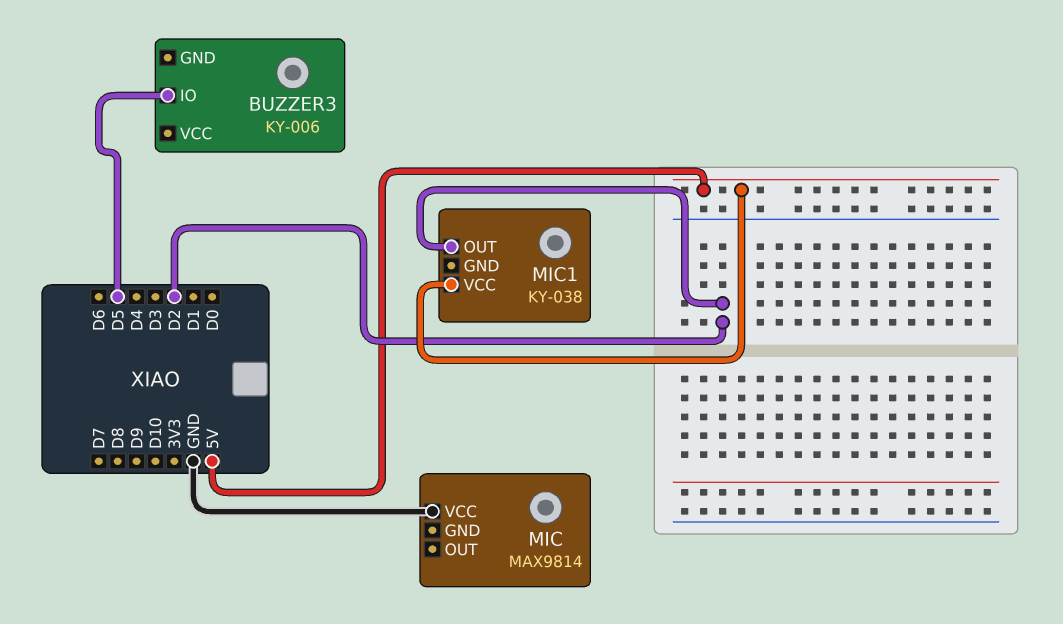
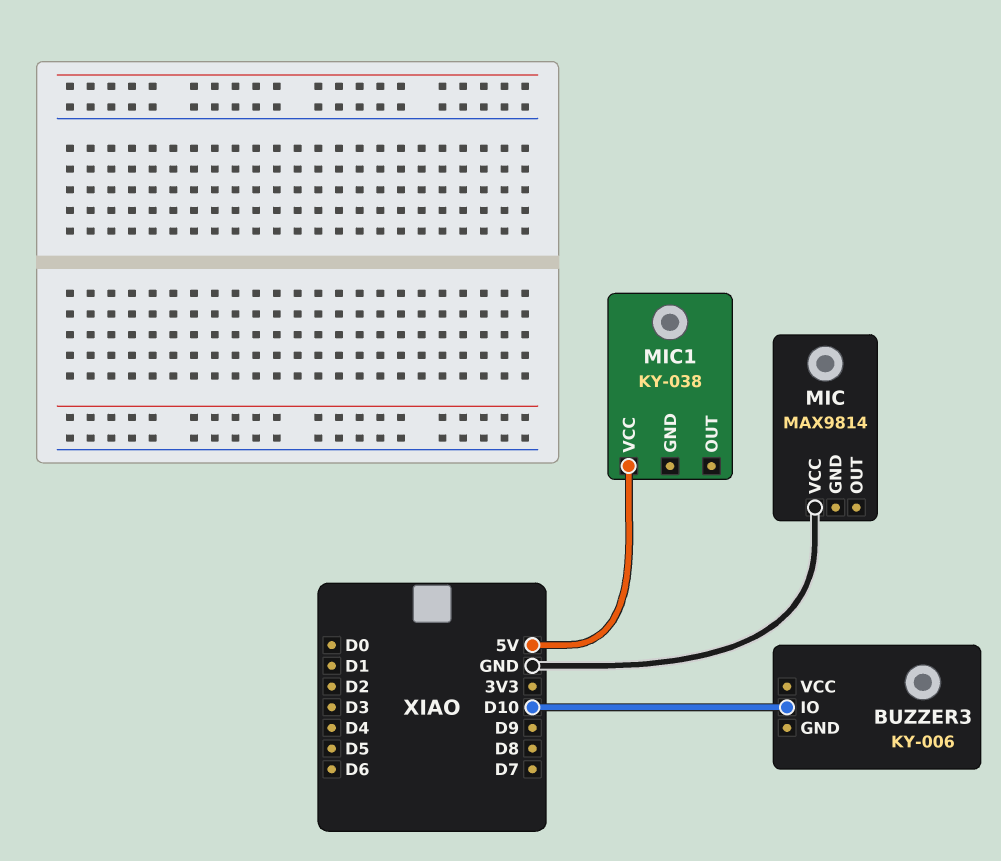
BUZZER3 pin IO: D5 -> D10
MIC1 pin OUT: D2 -> none

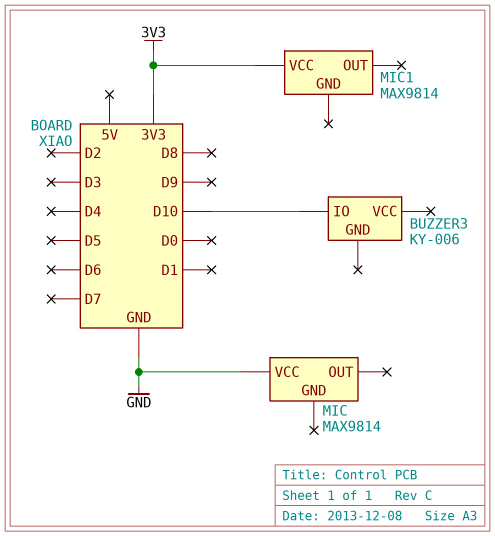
MIC1: KY-038 -> MAX9814
MIC1 pin VCC: 5V -> 3V3

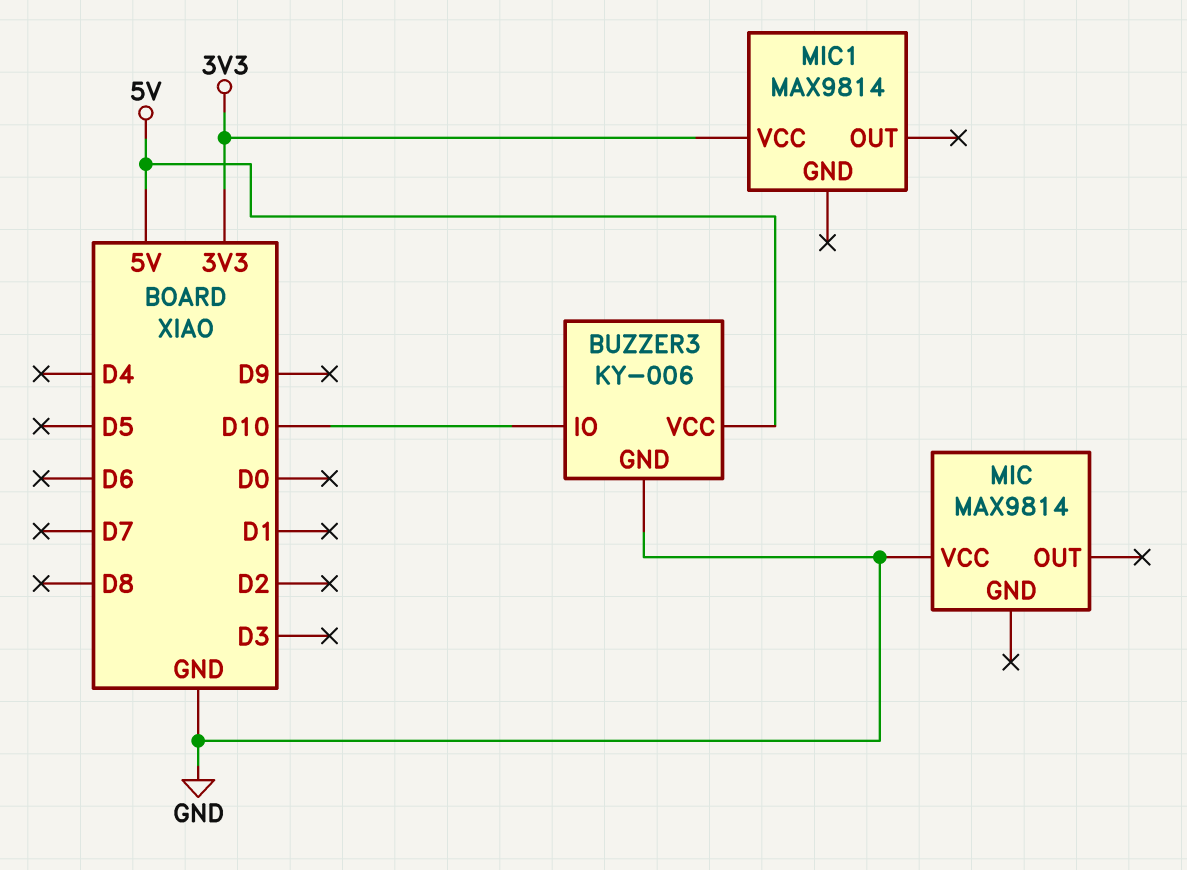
BUZZER3 pin GND: none -> GND
BUZZER3 pin VCC: none -> 5V

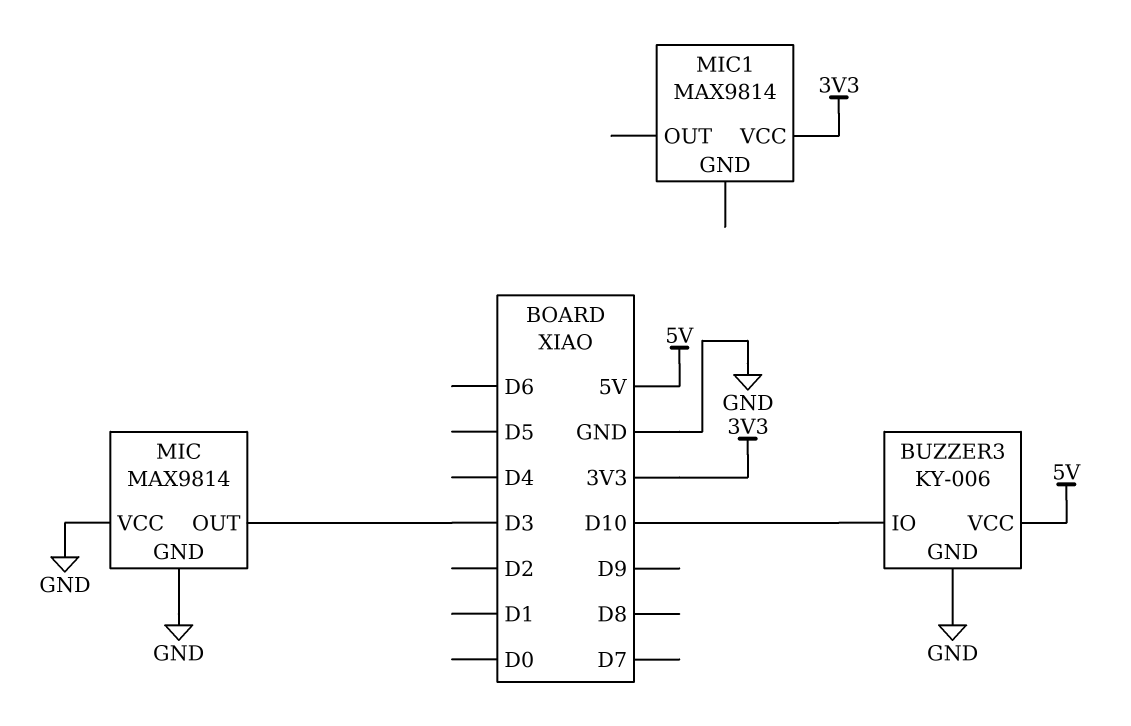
MIC pin GND: none -> GND
MIC pin OUT: none -> D3

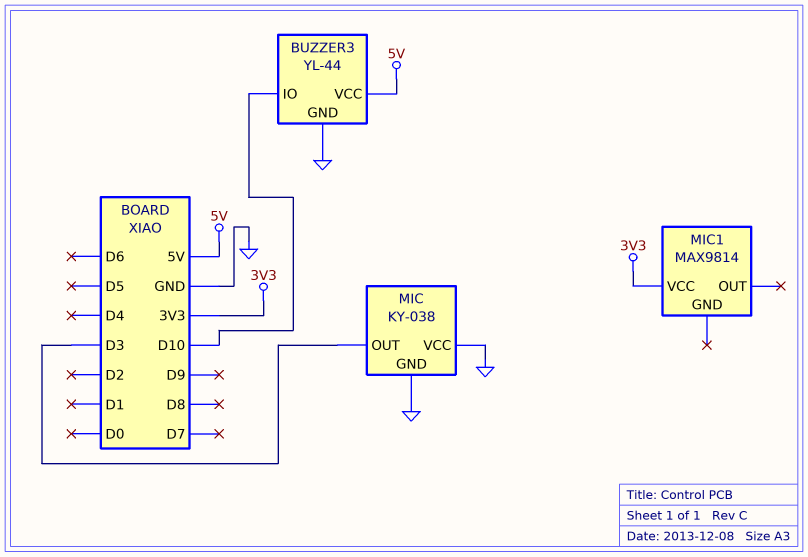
BUZZER3: KY-006 -> YL-44
MIC: MAX9814 -> KY-038

